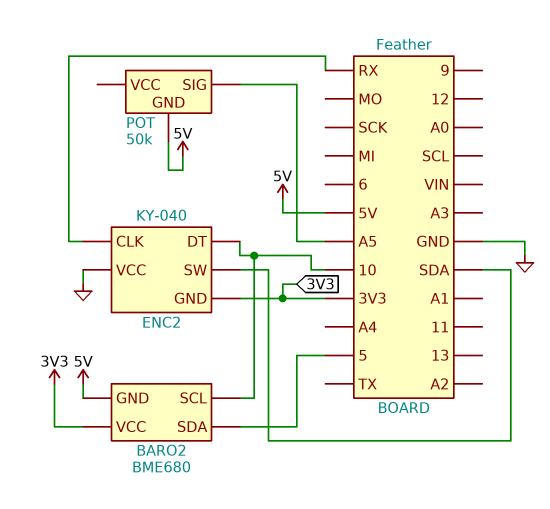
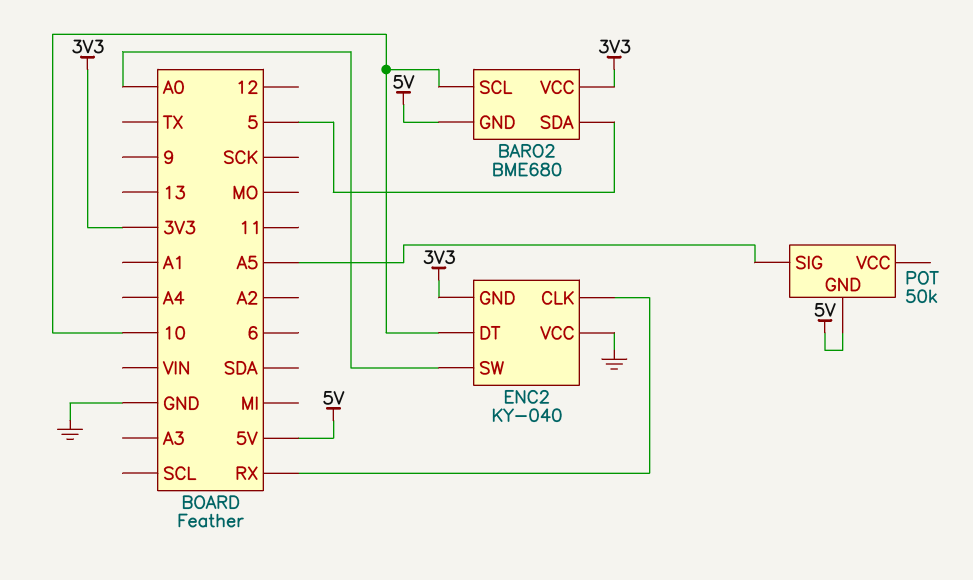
ENC2 pin SW: SDA -> A0

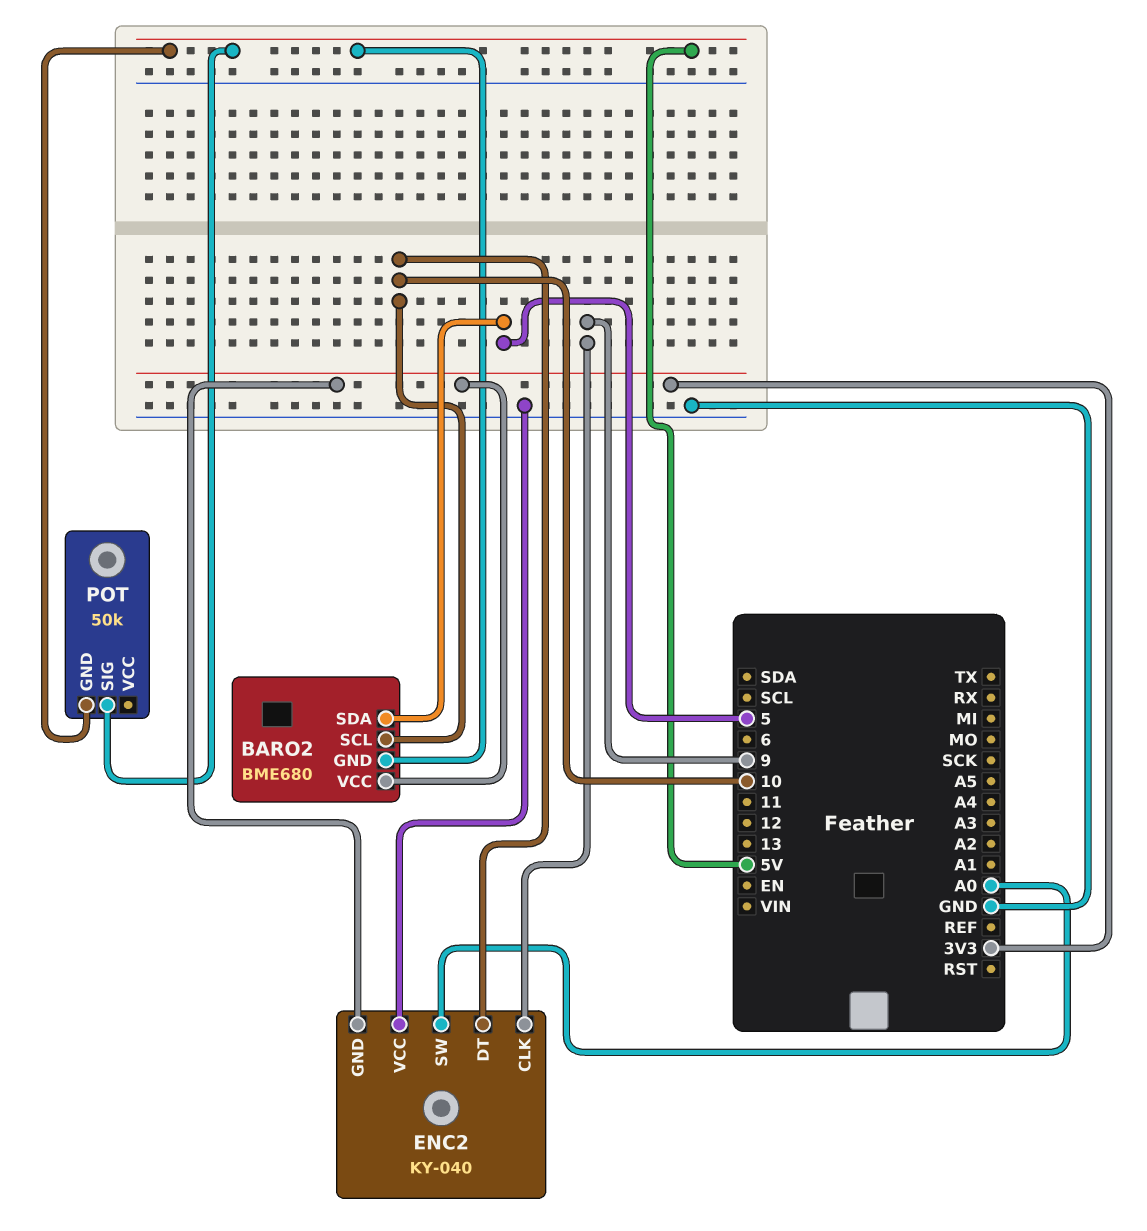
ENC2 pin CLK: RX -> 9
POT pin SIG: A5 -> 5V

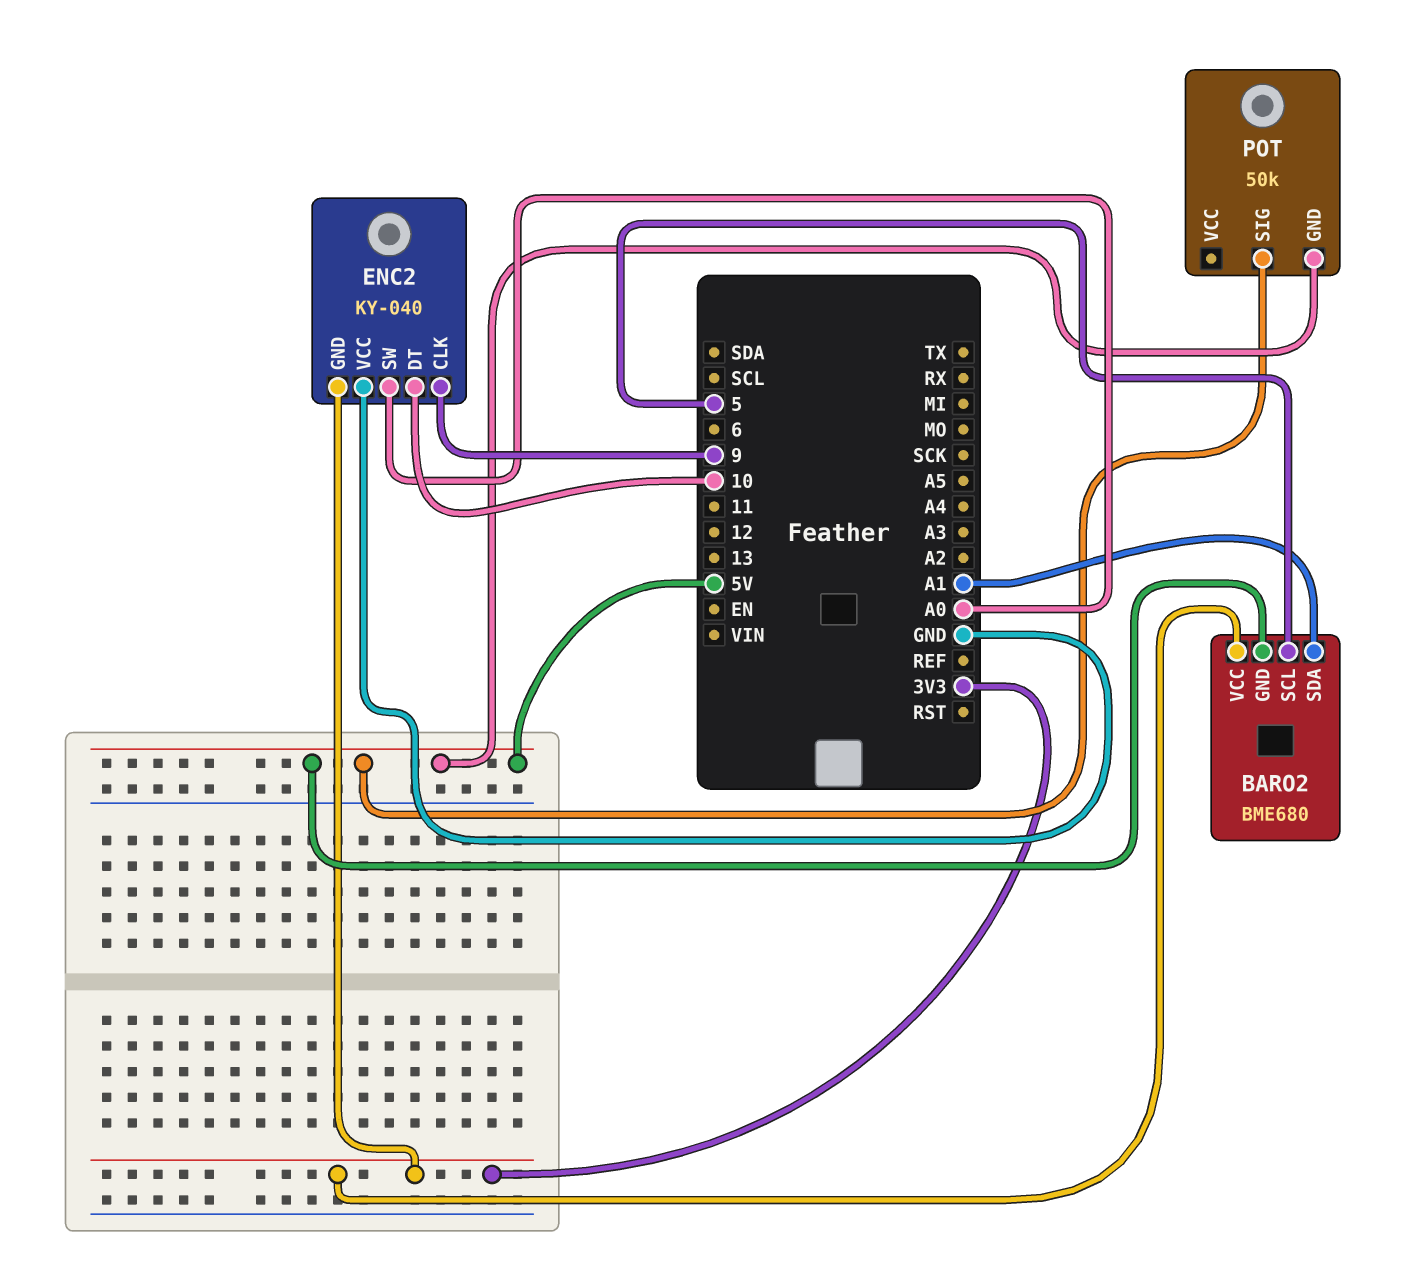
BARO2 pin SCL: 10 -> 5
BARO2 pin SDA: 5 -> A1

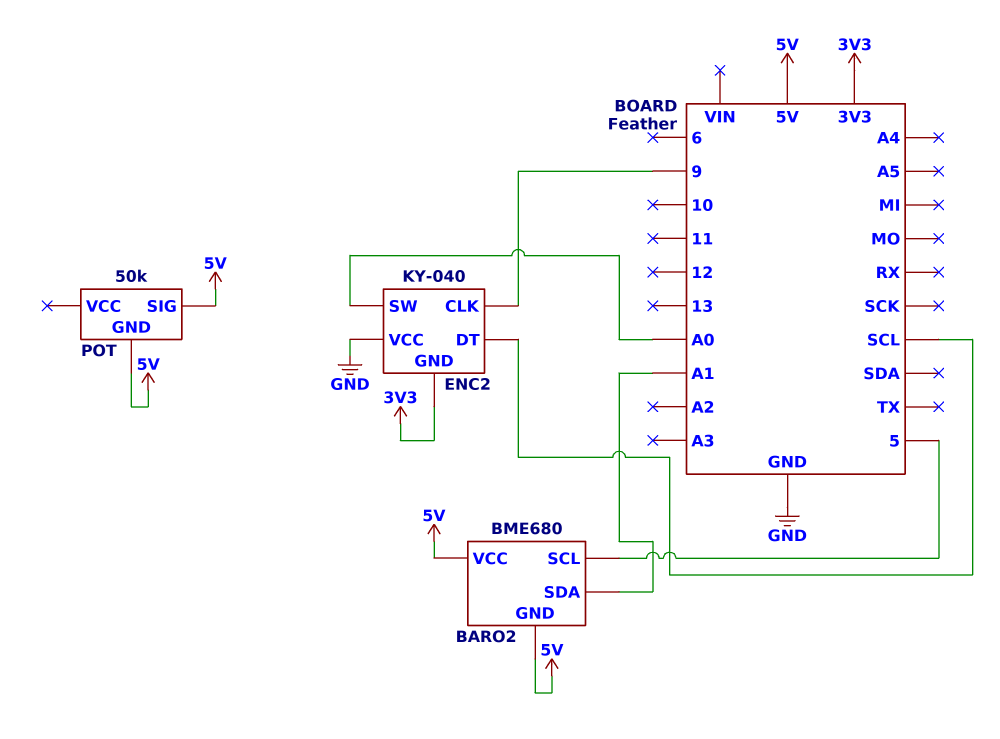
BARO2 pin VCC: 3V3 -> 5V
ENC2 pin DT: 10 -> SCL

